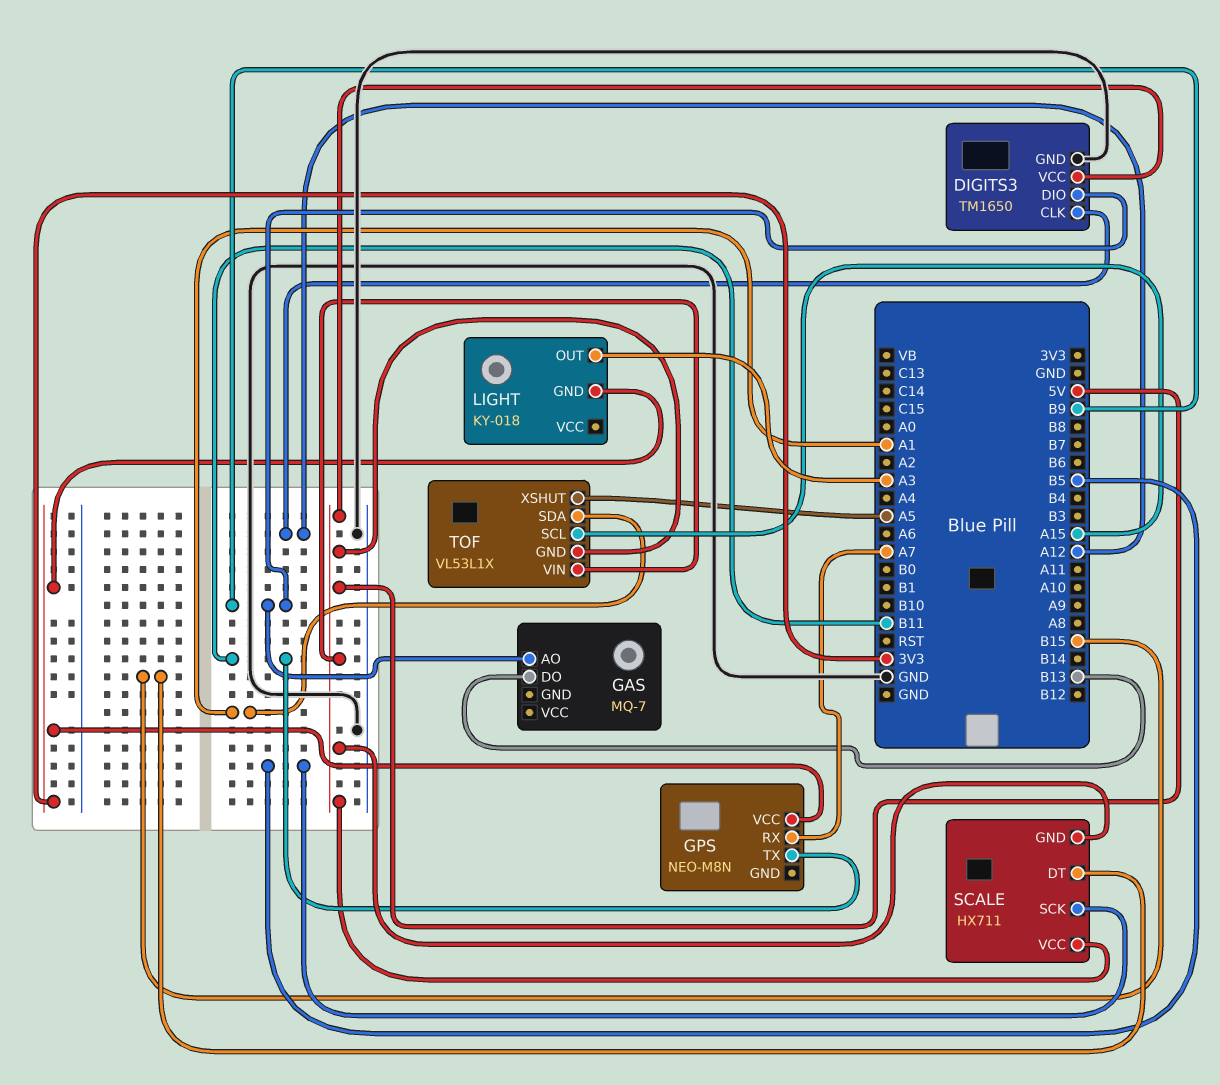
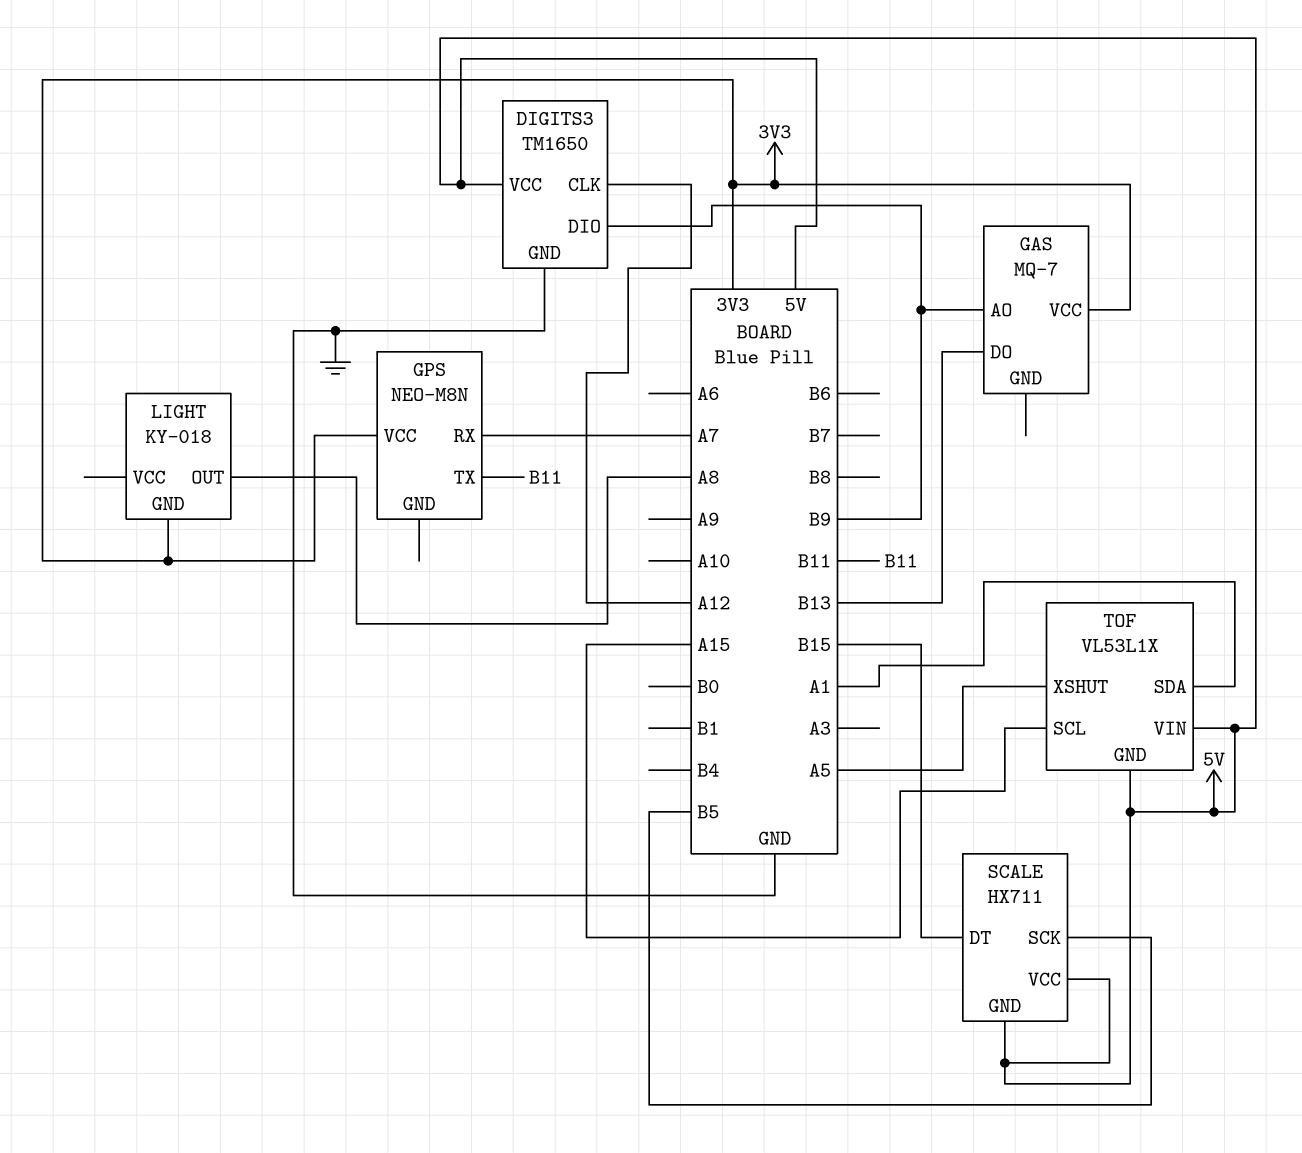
GAS pin VCC: none -> 3V3
LIGHT pin OUT: A3 -> A8

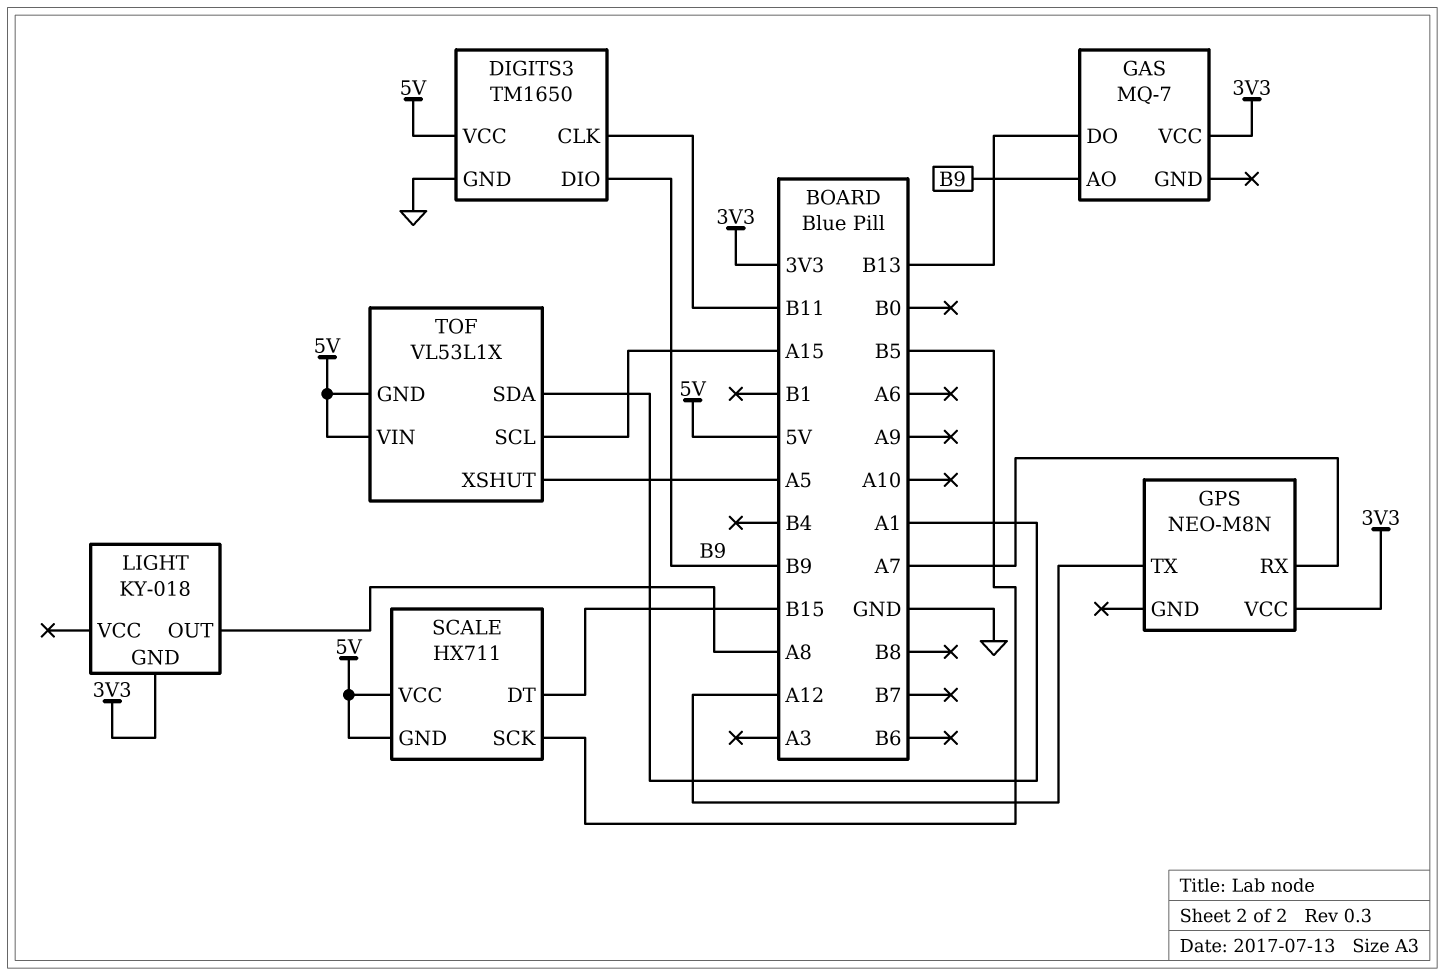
DIGITS3 pin CLK: A12 -> B11
GPS pin TX: B11 -> A12

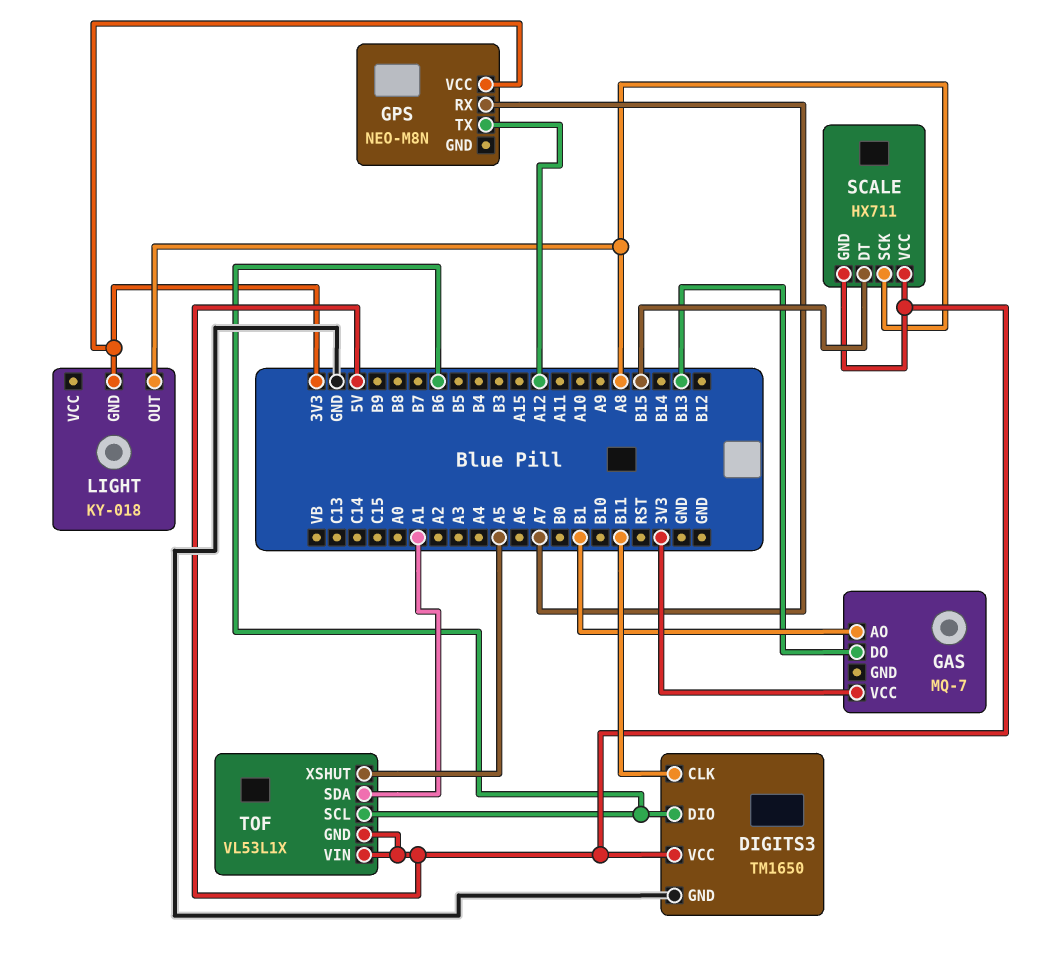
DIGITS3 pin DIO: B9 -> B6
GAS pin AO: B9 -> B1
SCALE pin SCK: B5 -> A8
TOF pin SCL: A15 -> B6

